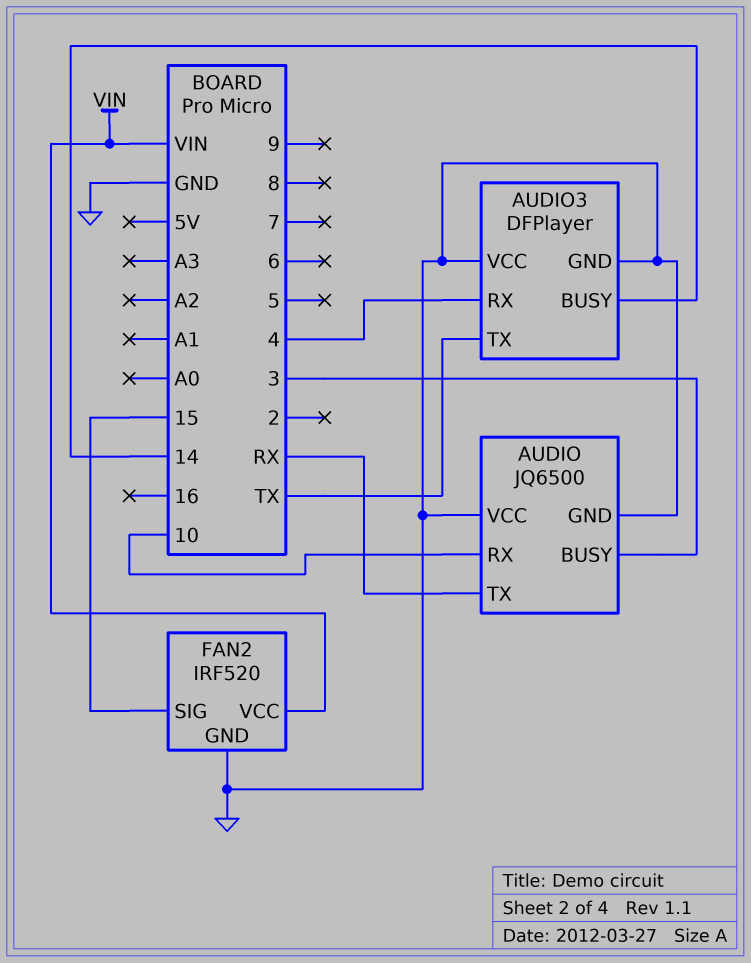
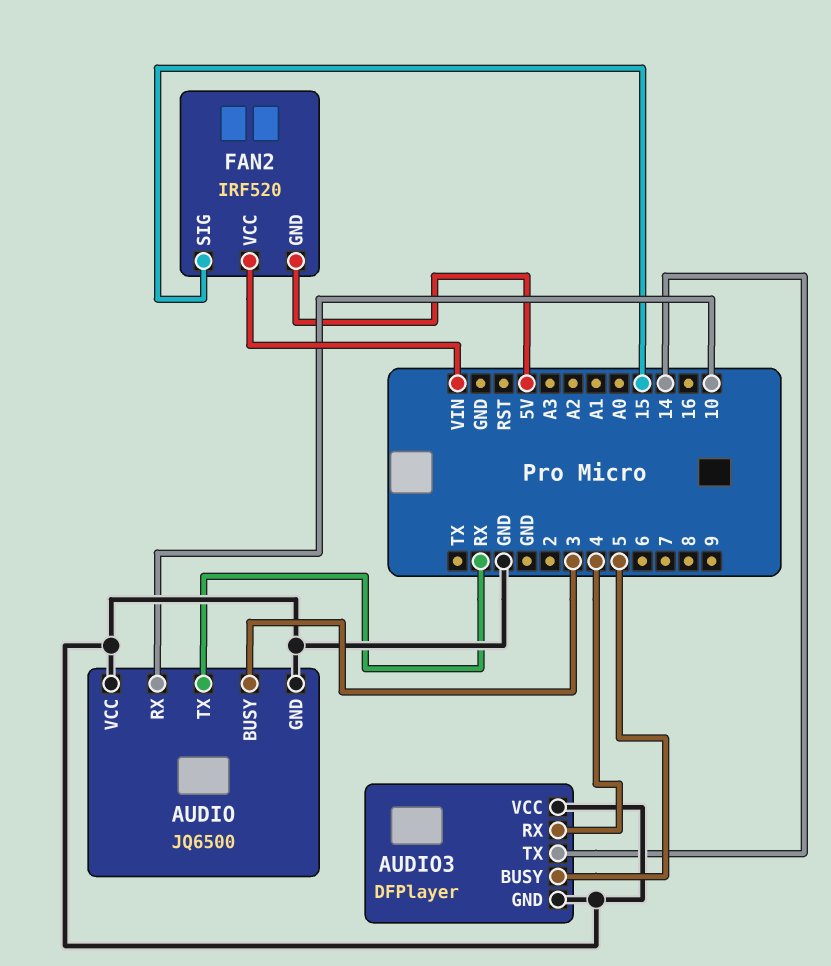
AUDIO3 pin BUSY: 14 -> 5
AUDIO3 pin TX: TX -> 14
FAN2 pin GND: GND -> 5V

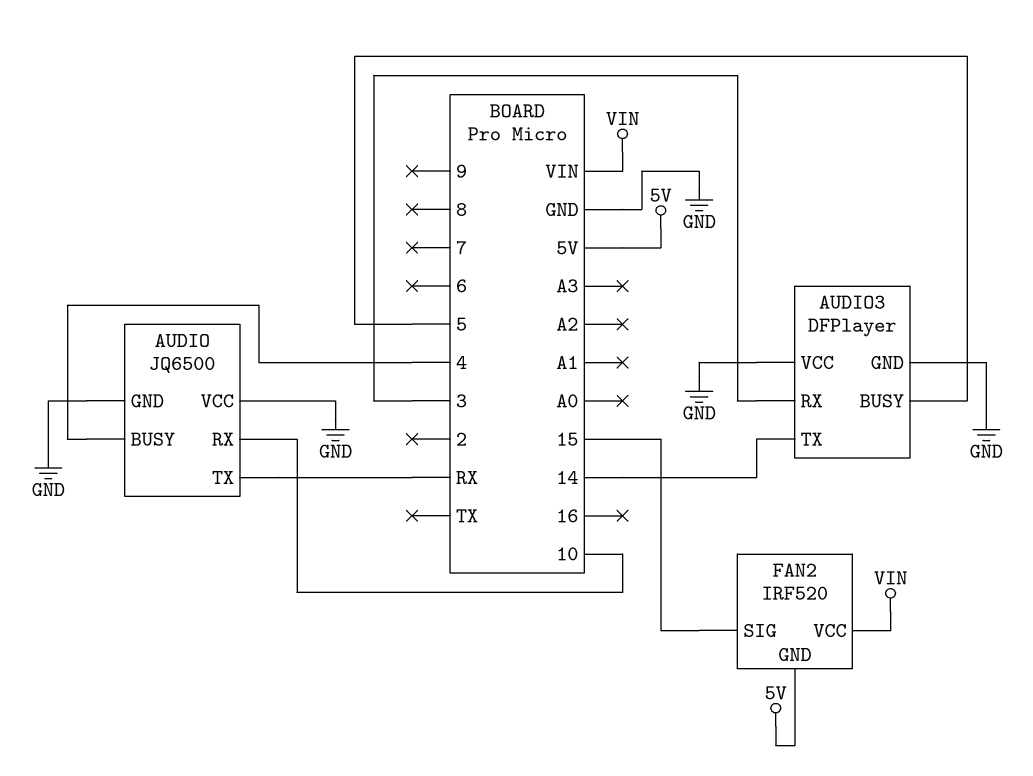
AUDIO pin BUSY: 3 -> 4
AUDIO3 pin RX: 4 -> 3

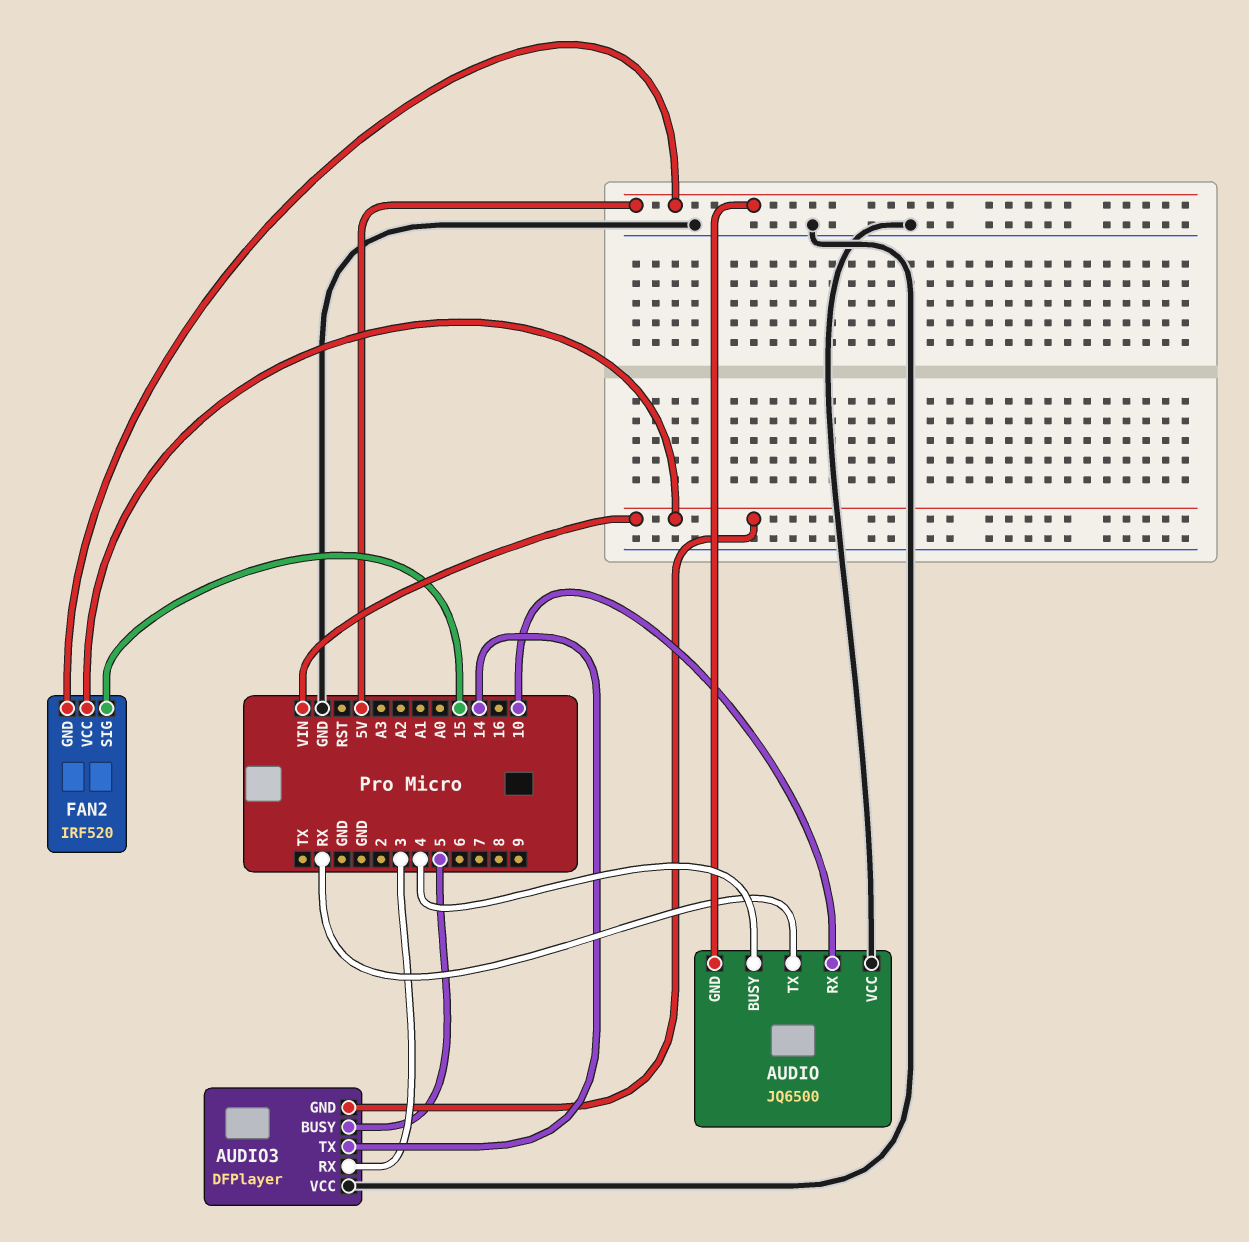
AUDIO pin GND: GND -> 5V
AUDIO3 pin GND: GND -> VIN

